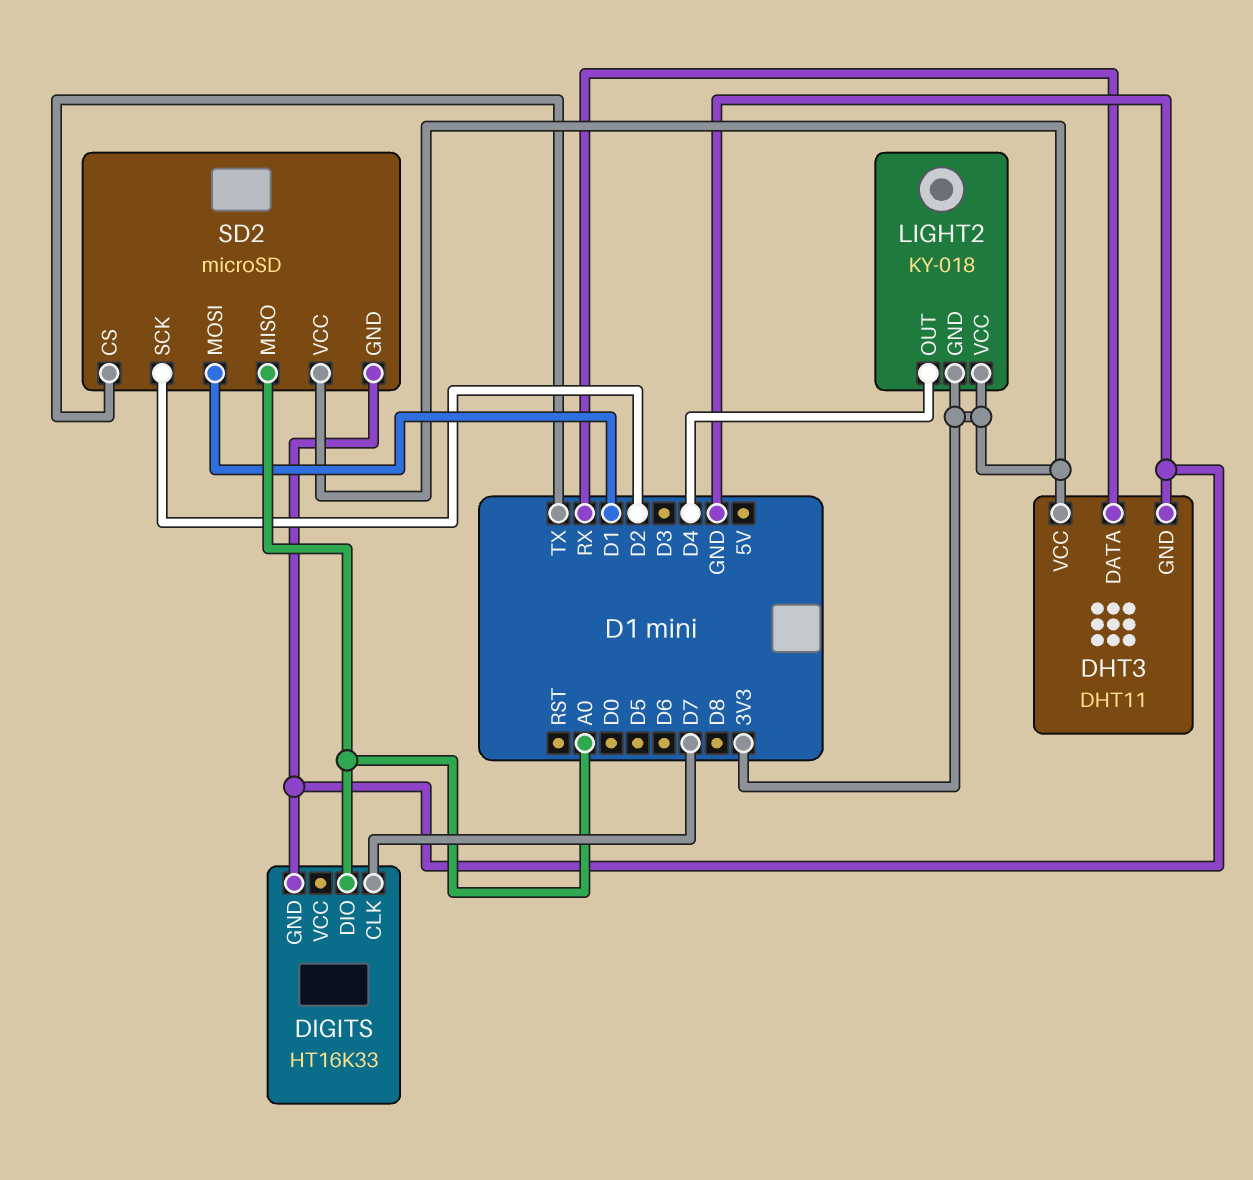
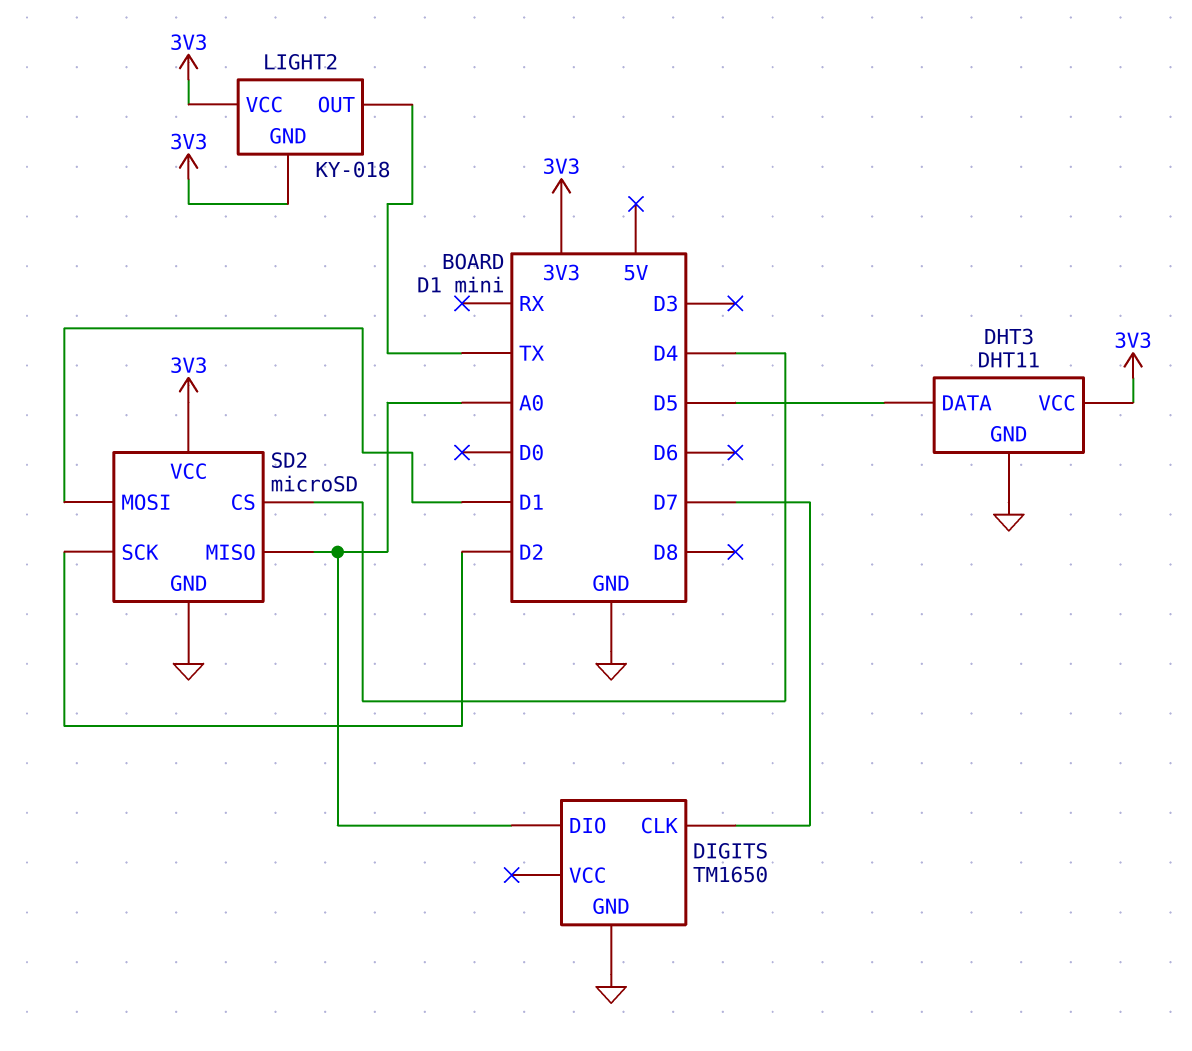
DHT3 pin DATA: RX -> D5
DIGITS: HT16K33 -> TM1650
LIGHT2 pin OUT: D4 -> TX
SD2 pin CS: TX -> D4

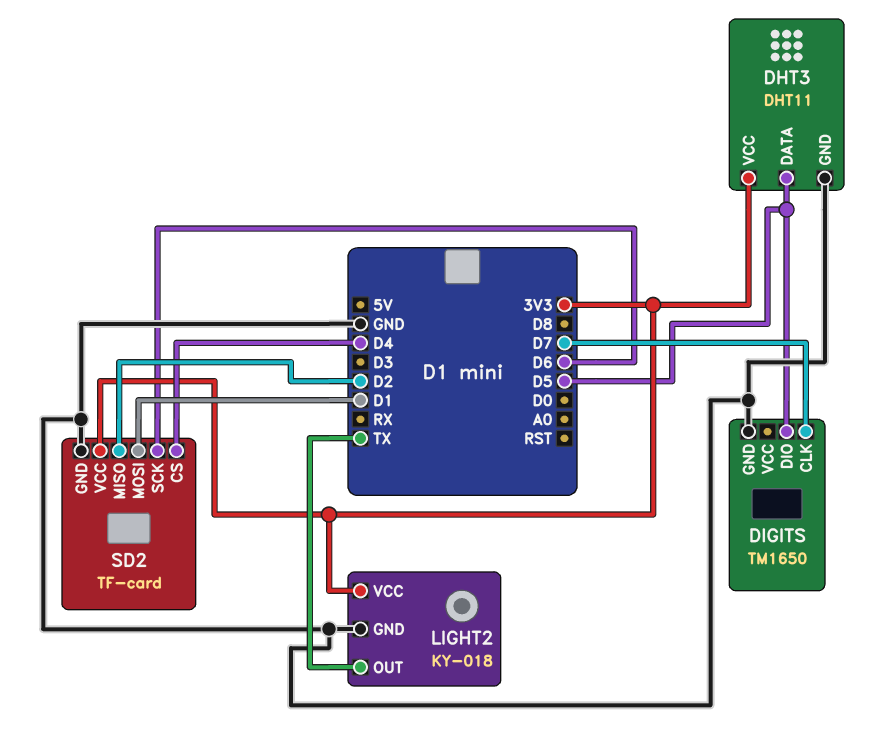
DIGITS pin DIO: A0 -> D5
LIGHT2 pin GND: 3V3 -> GND
SD2: microSD -> TF-card
SD2 pin MISO: A0 -> D2
SD2 pin SCK: D2 -> D6

